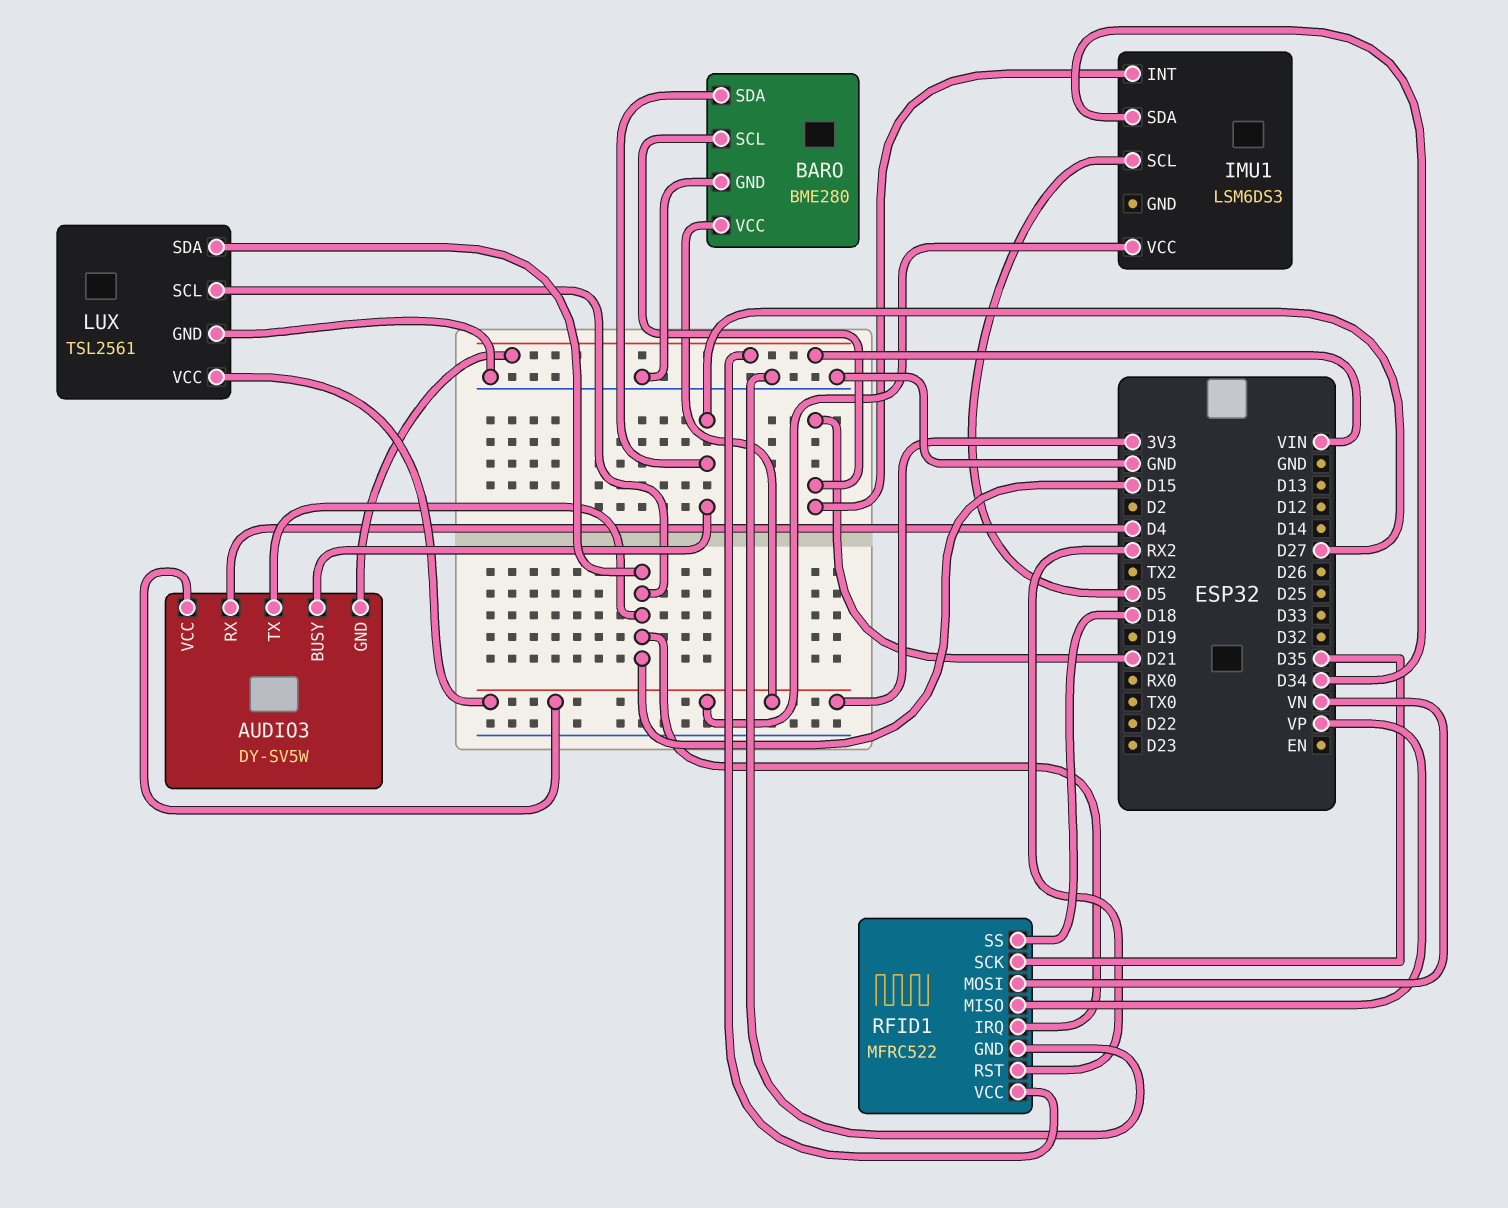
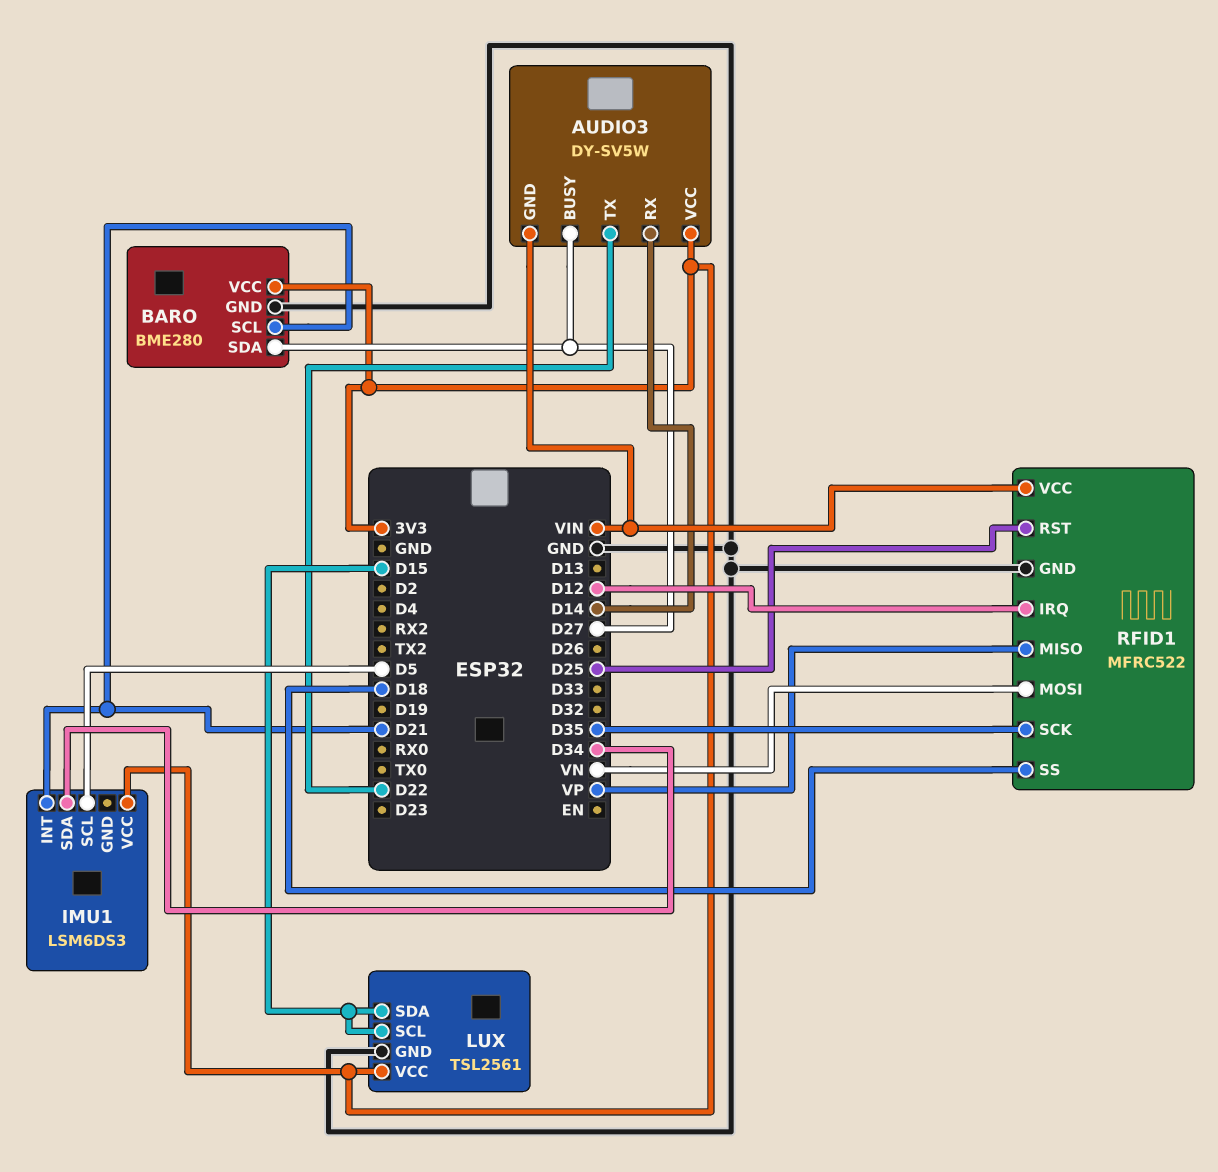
AUDIO3 pin RX: D4 -> D14
AUDIO3 pin TX: D15 -> D22
RFID1 pin IRQ: D15 -> D12
RFID1 pin RST: RX2 -> D25

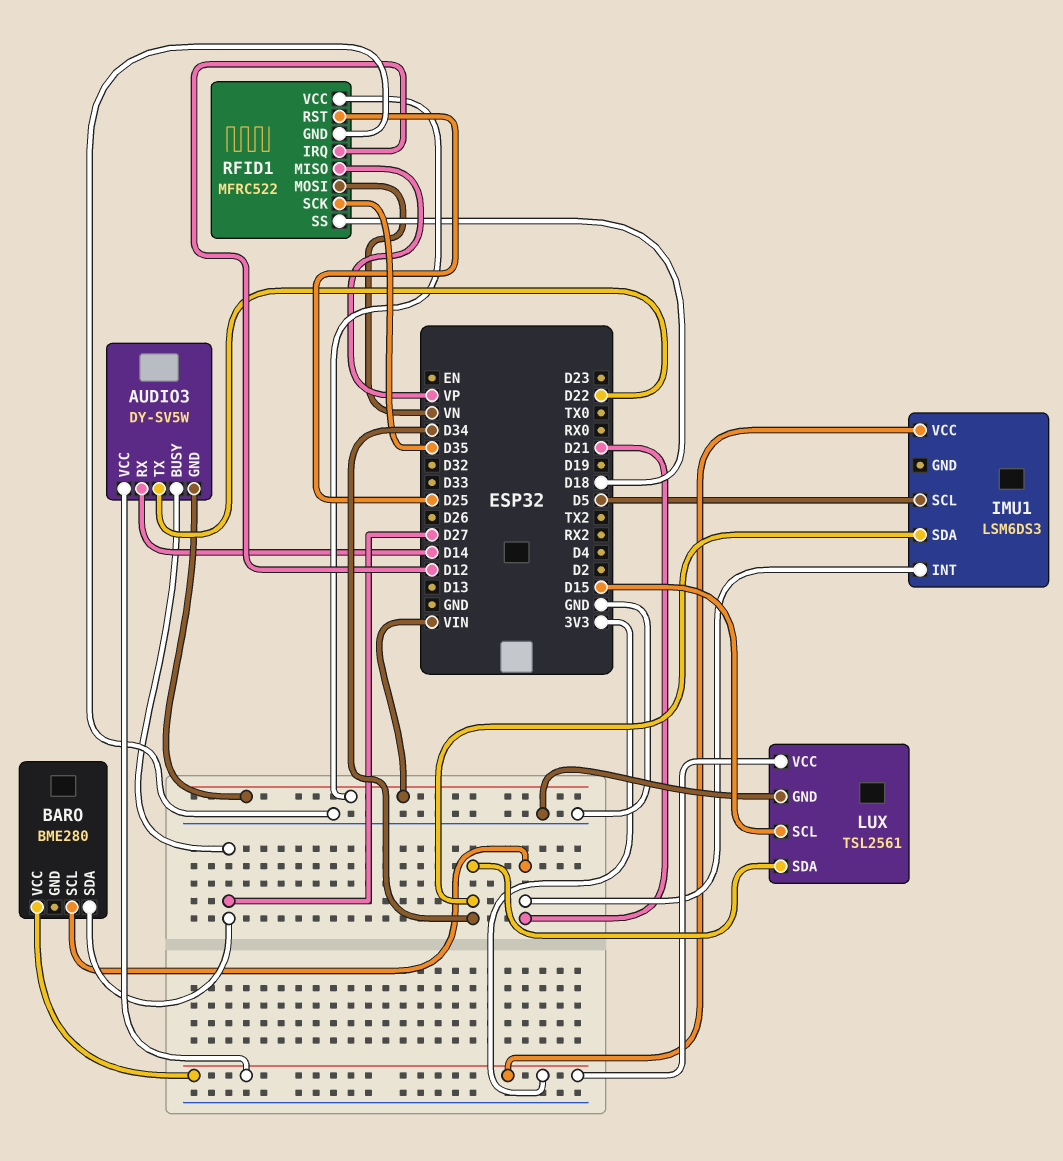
BARO pin GND: GND -> none
LUX pin SDA: D15 -> D34

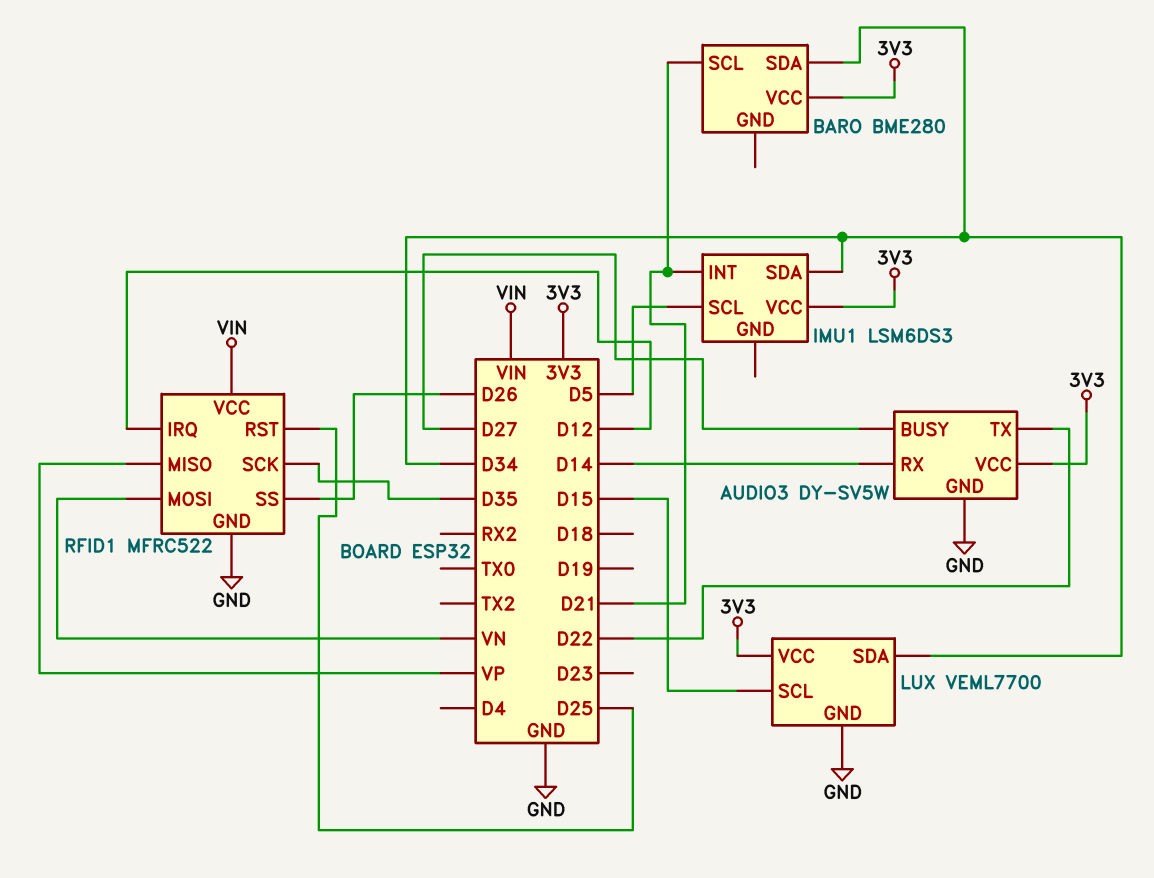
AUDIO3 pin GND: VIN -> GND
BARO pin SDA: D27 -> D34
LUX: TSL2561 -> VEML7700
RFID1 pin SS: D18 -> D26

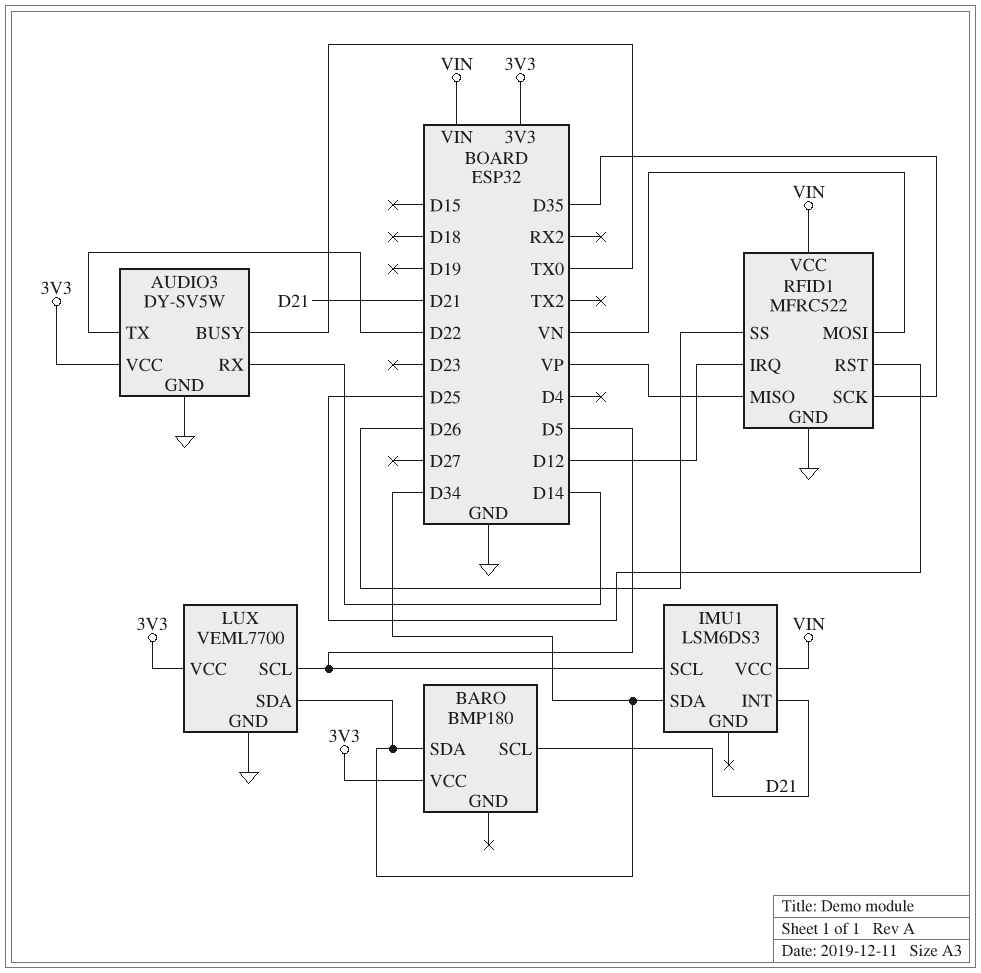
AUDIO3 pin BUSY: D27 -> TX0
BARO: BME280 -> BMP180
IMU1 pin VCC: 3V3 -> VIN
LUX pin SCL: D15 -> D5

